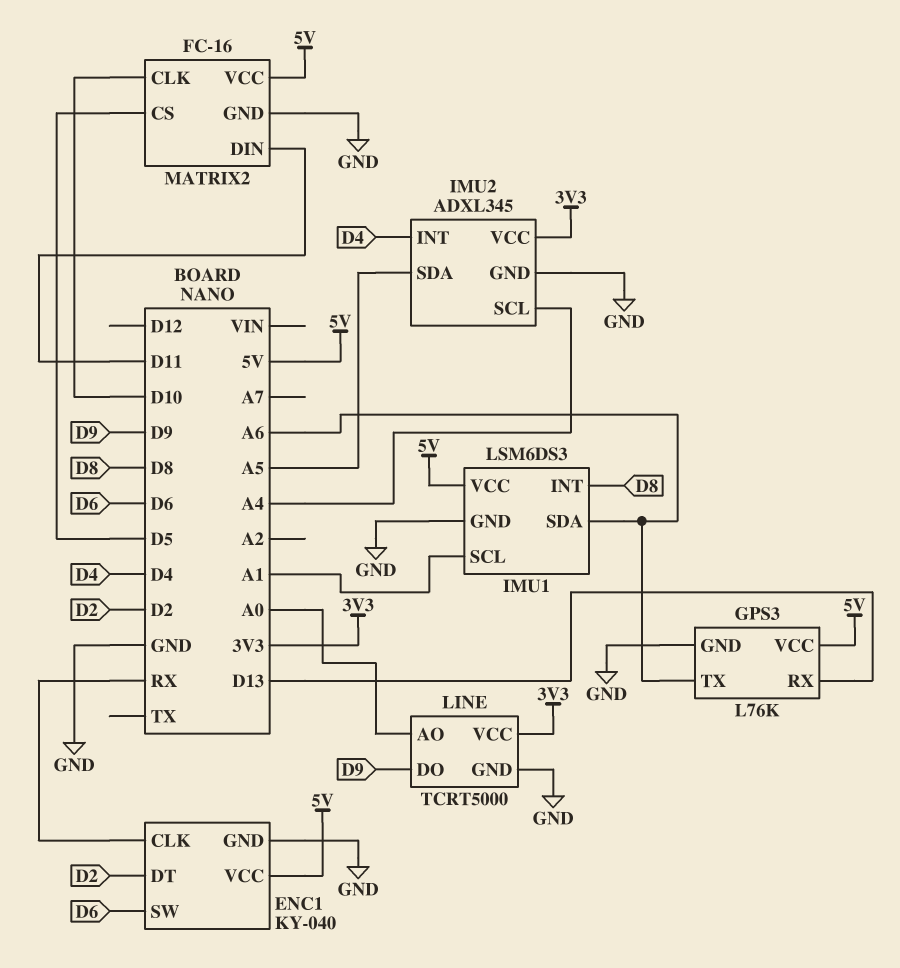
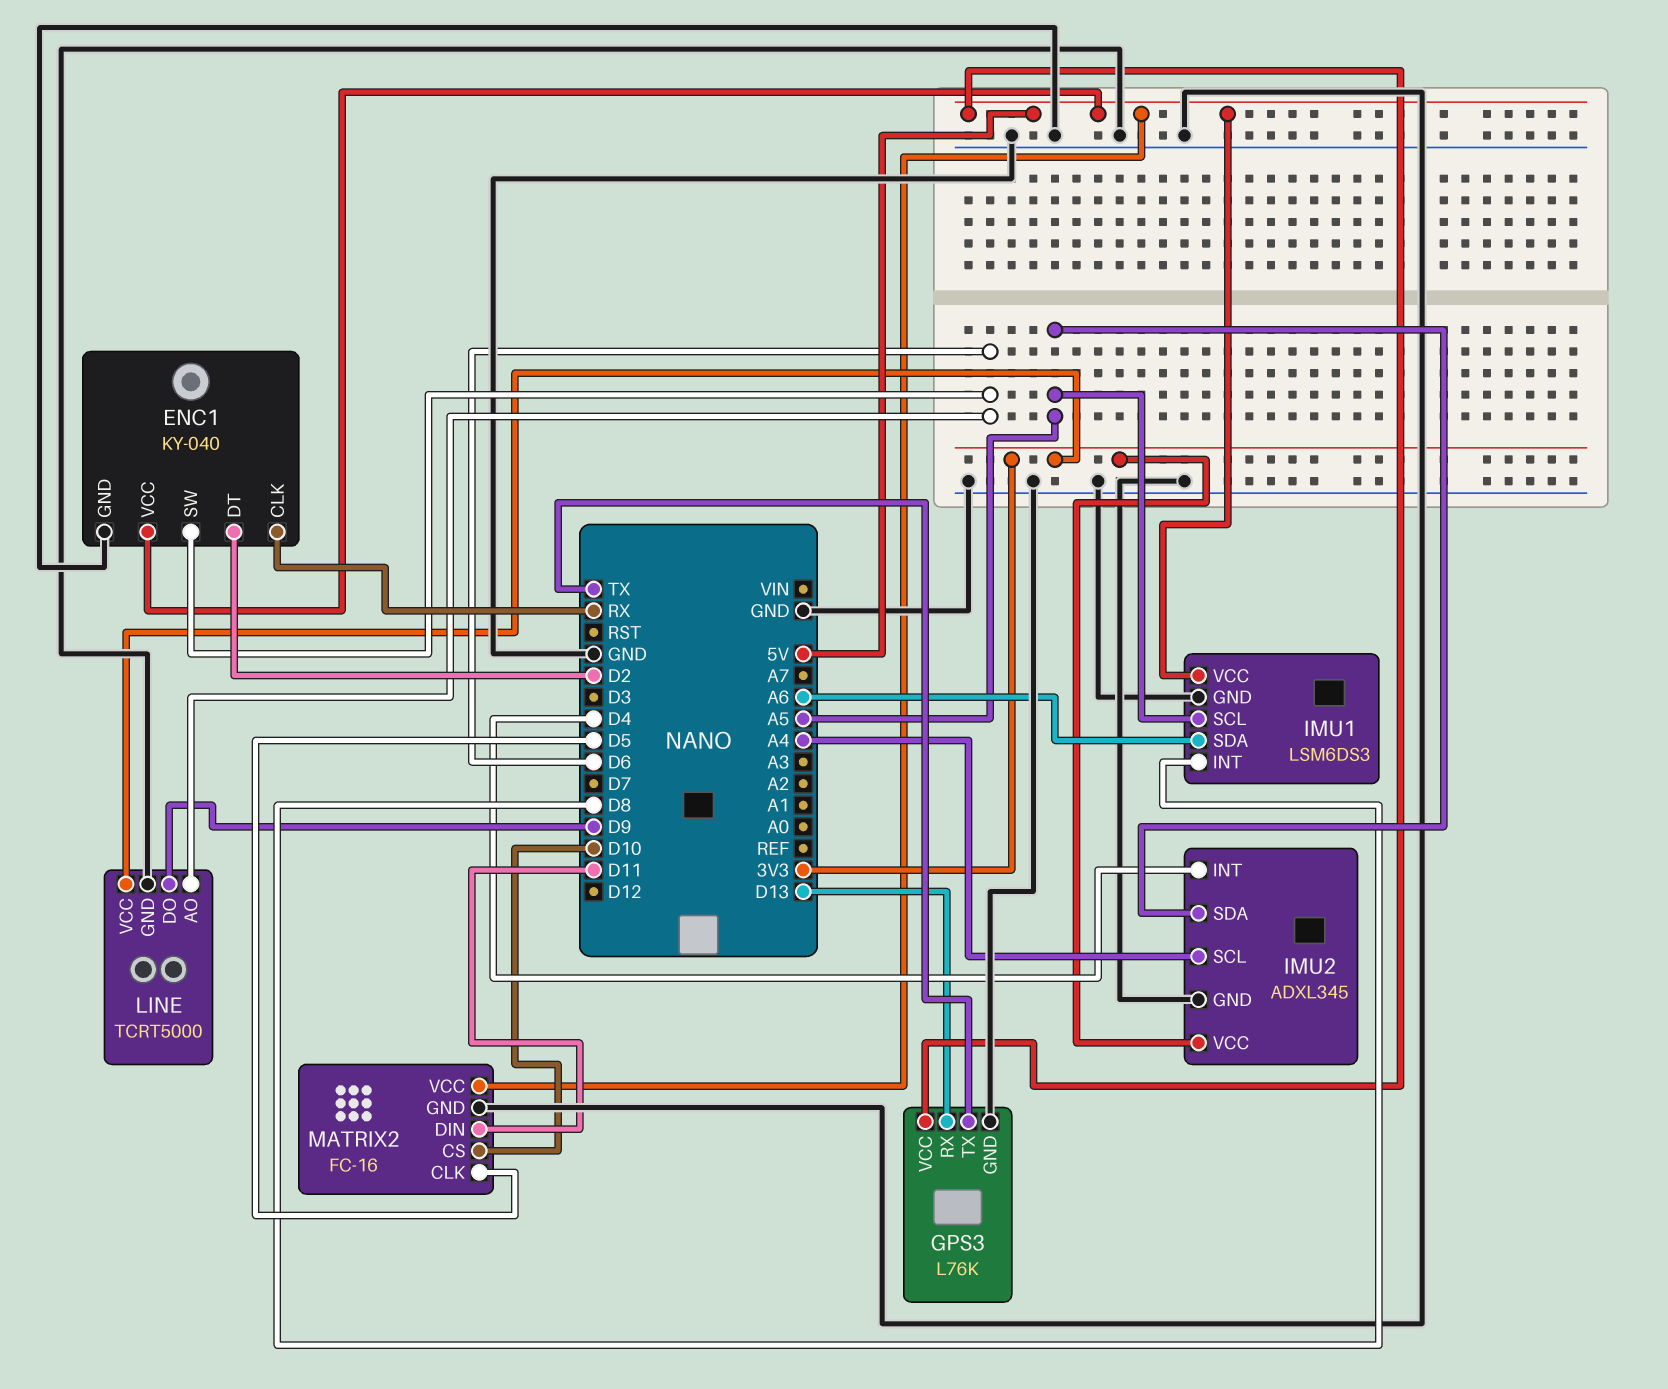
GPS3 pin TX: A6 -> TX
IMU1 pin SCL: A1 -> A5
LINE pin AO: A0 -> D6
MATRIX2 pin CLK: D10 -> D5
MATRIX2 pin CS: D5 -> D10

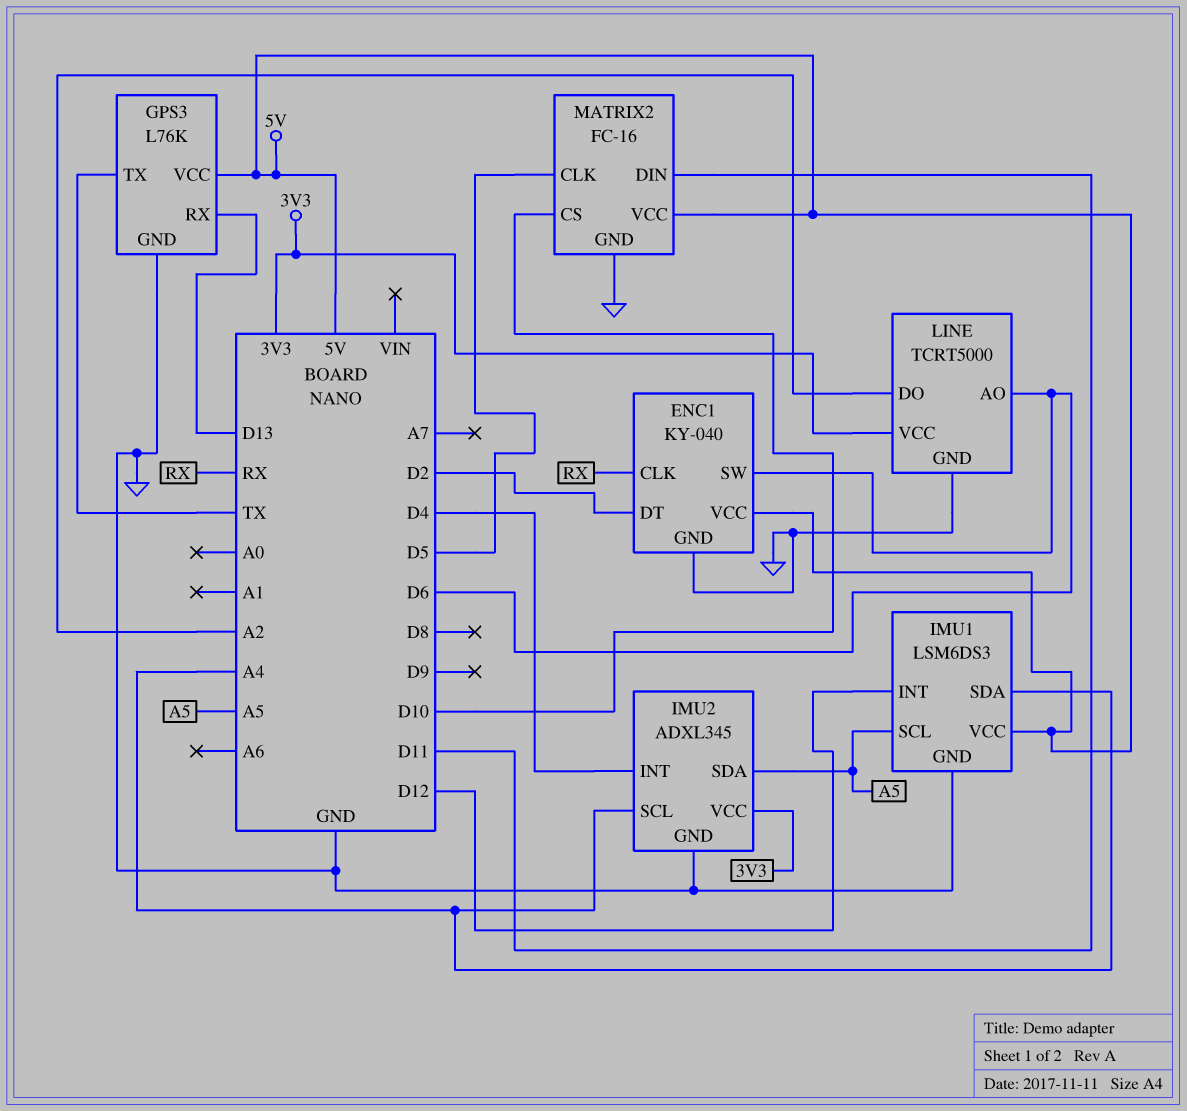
IMU1 pin INT: D8 -> D12
IMU1 pin SDA: A6 -> A4
LINE pin DO: D9 -> A2

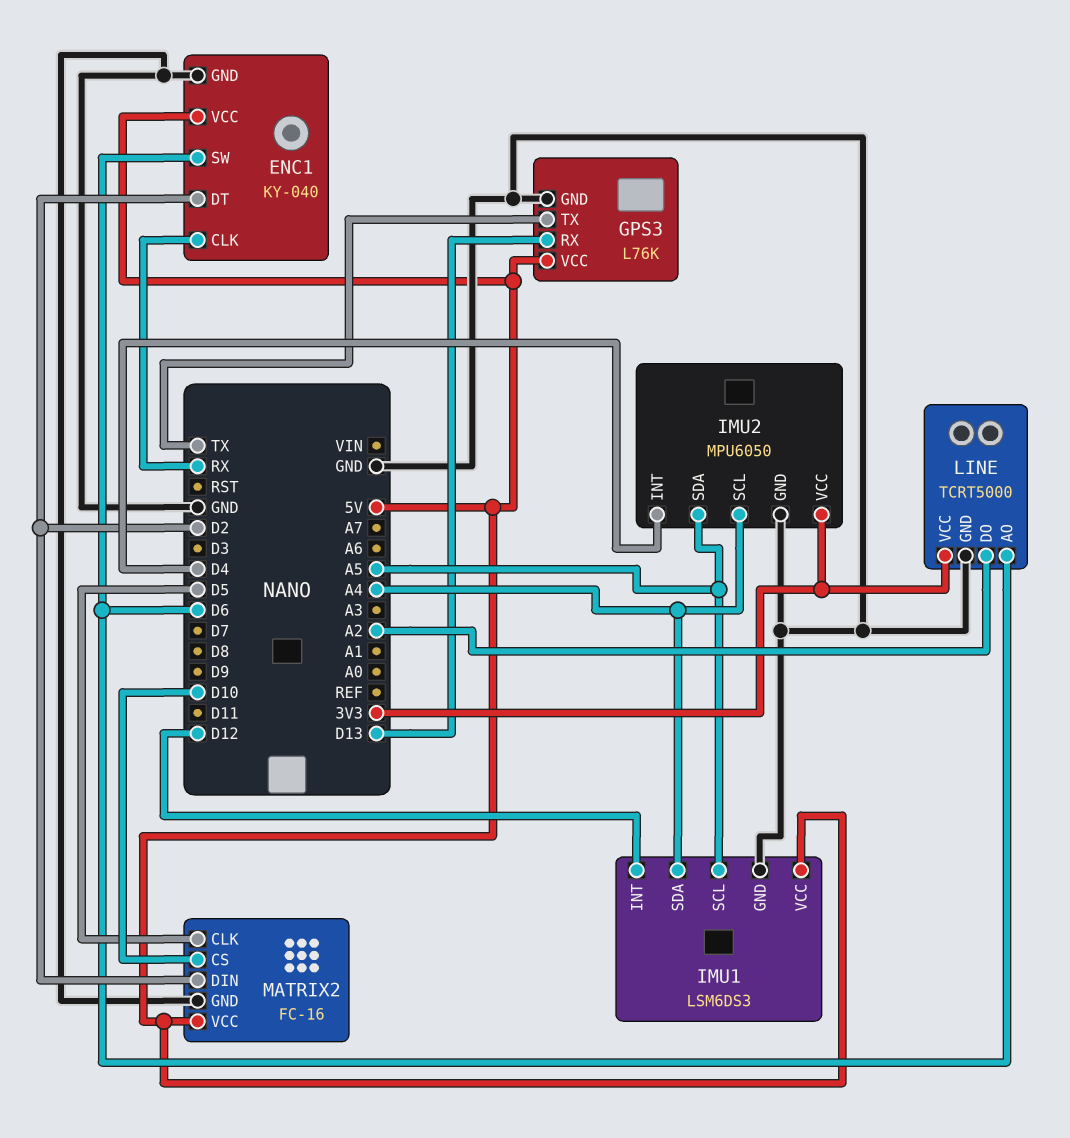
IMU2: ADXL345 -> MPU6050
MATRIX2 pin DIN: D11 -> D2

